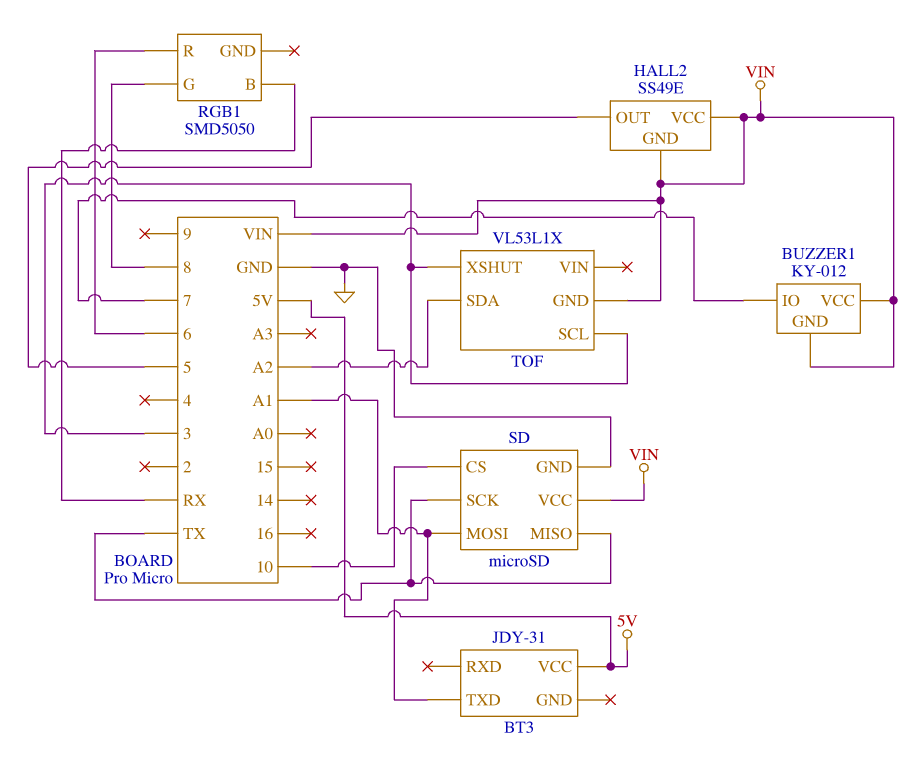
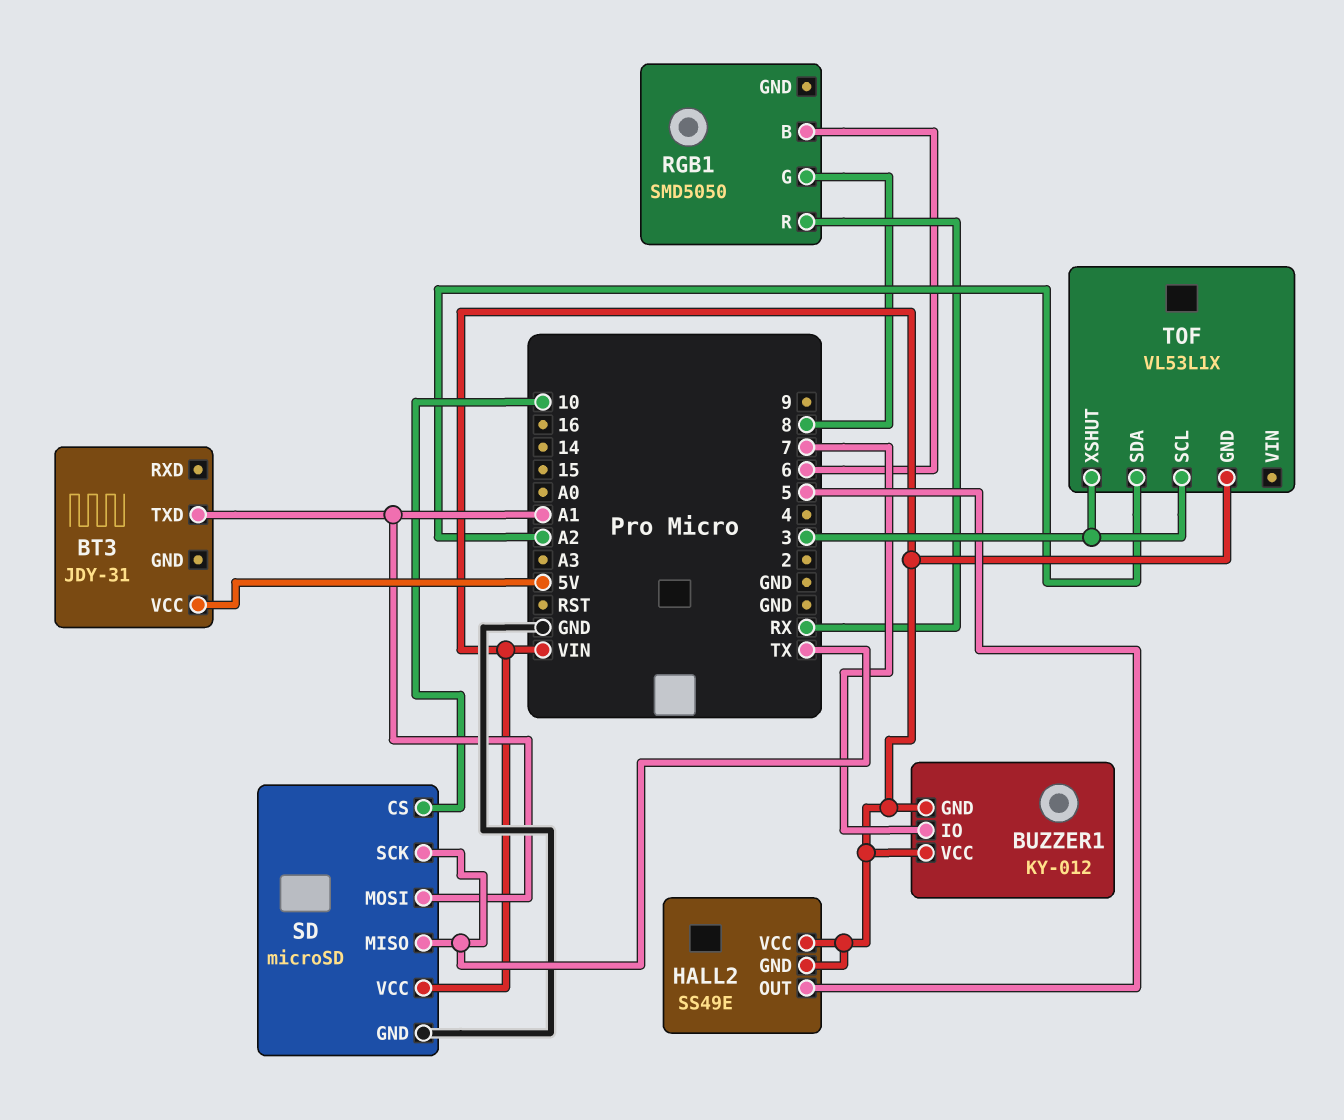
RGB1 pin B: RX -> 6
RGB1 pin R: 6 -> RX

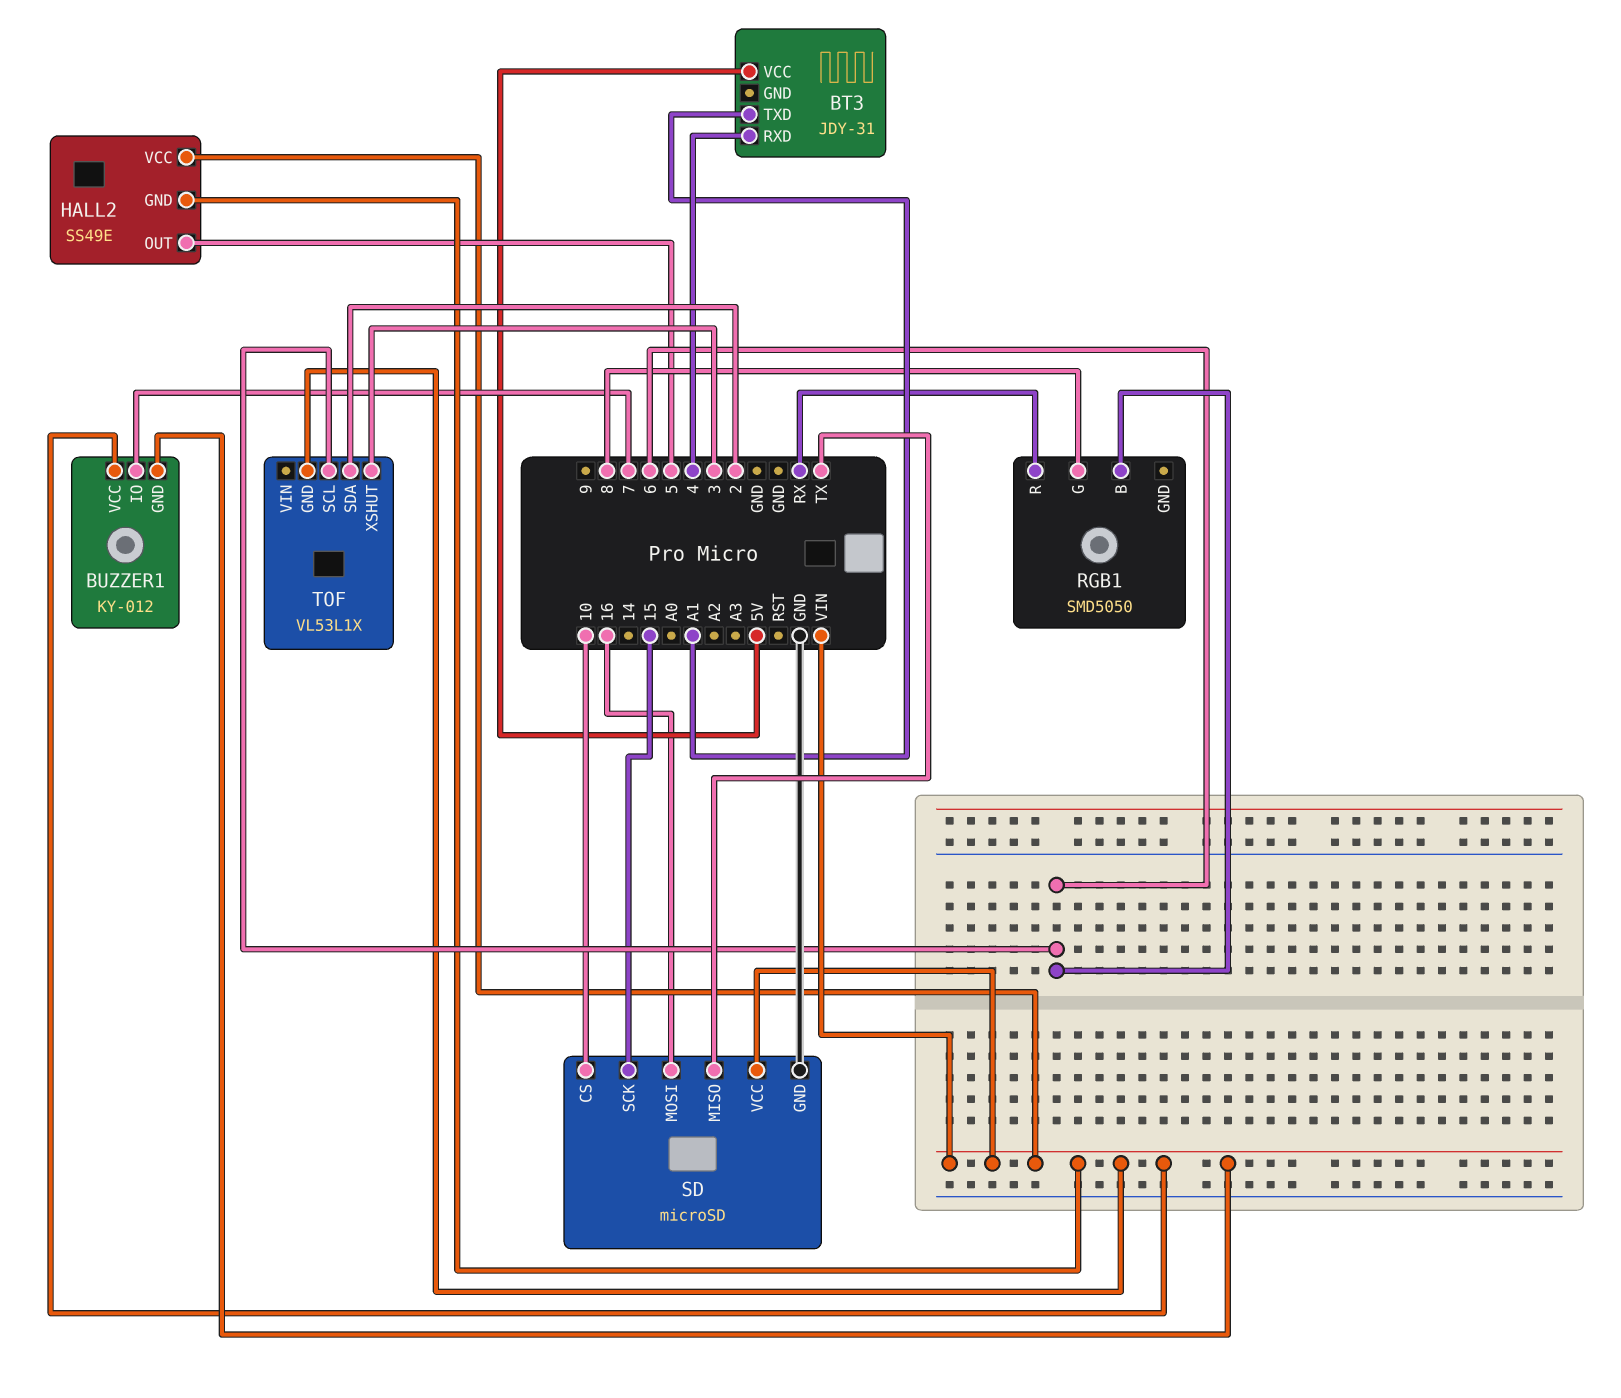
BT3 pin RXD: none -> 4
SD pin MOSI: A1 -> 16
SD pin SCK: TX -> 15
TOF pin SCL: 3 -> 6
TOF pin SDA: A2 -> 2

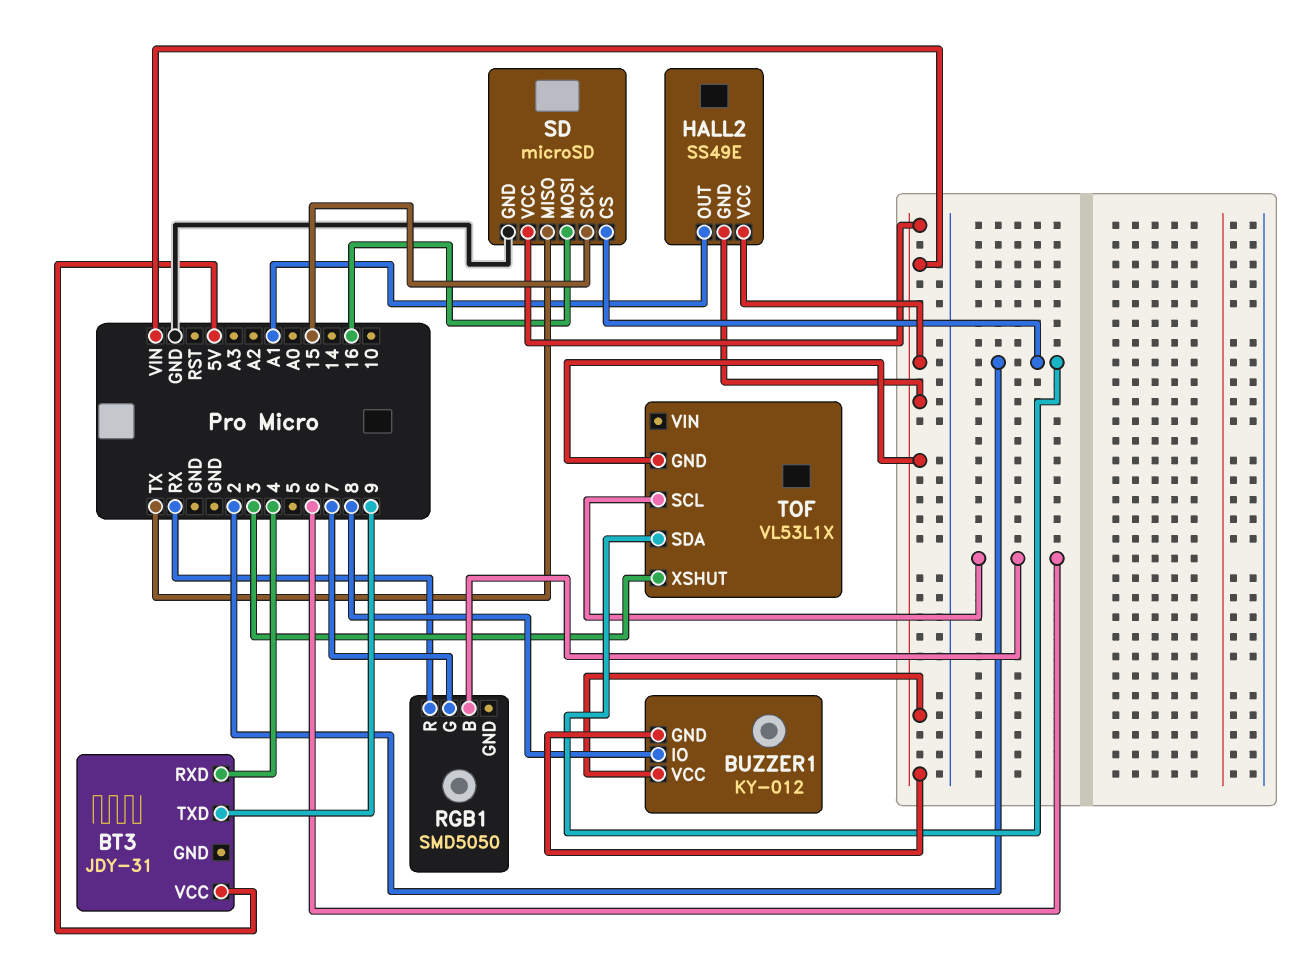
BT3 pin TXD: A1 -> 9
BUZZER1 pin IO: 7 -> 8
HALL2 pin OUT: 5 -> A1
RGB1 pin G: 8 -> 7
SD pin CS: 10 -> 2

